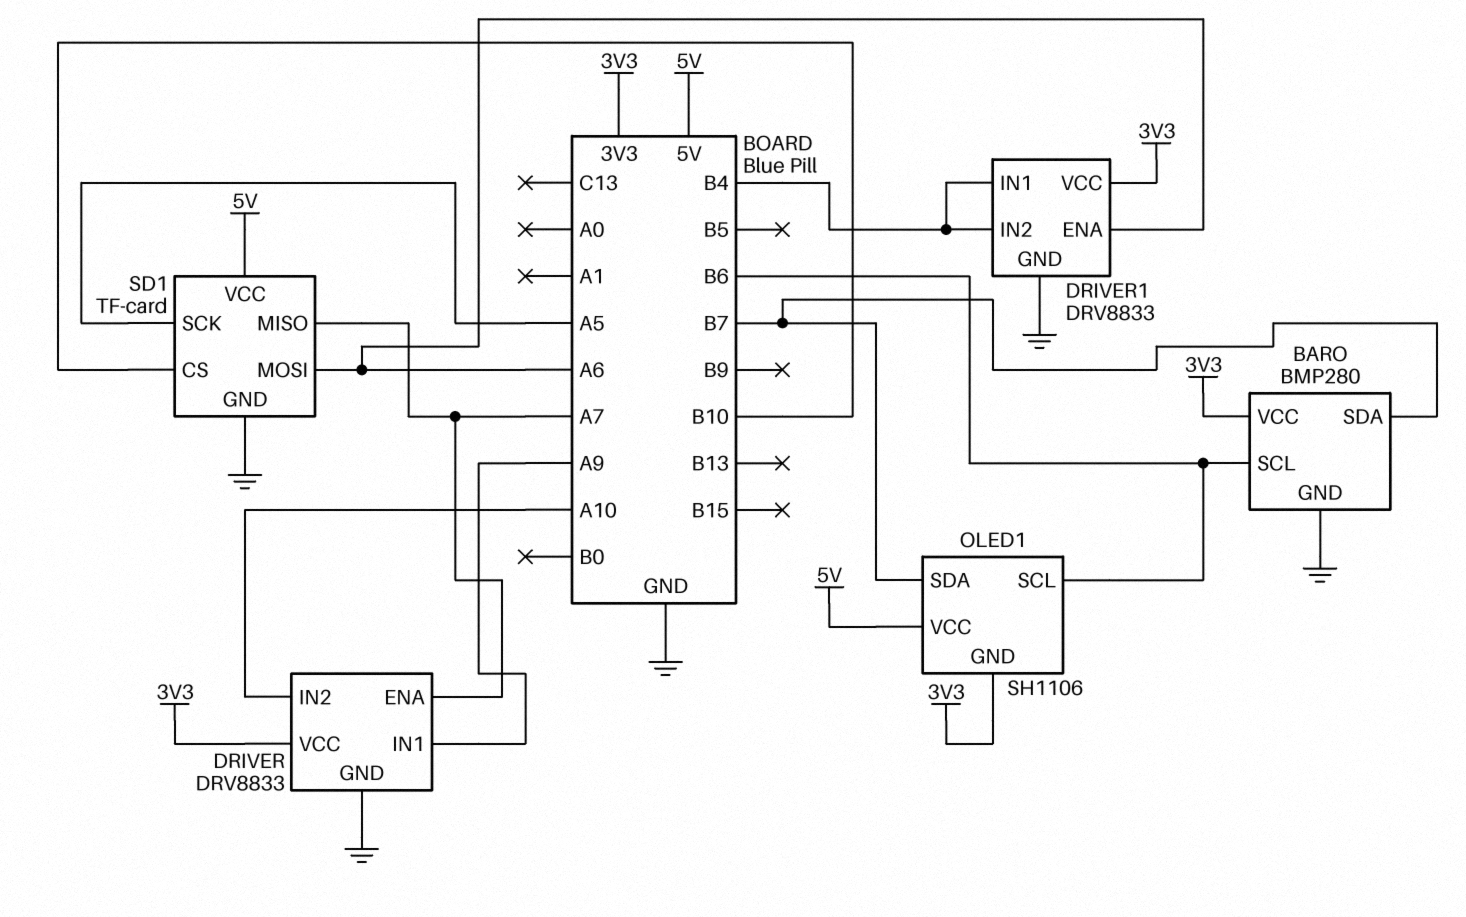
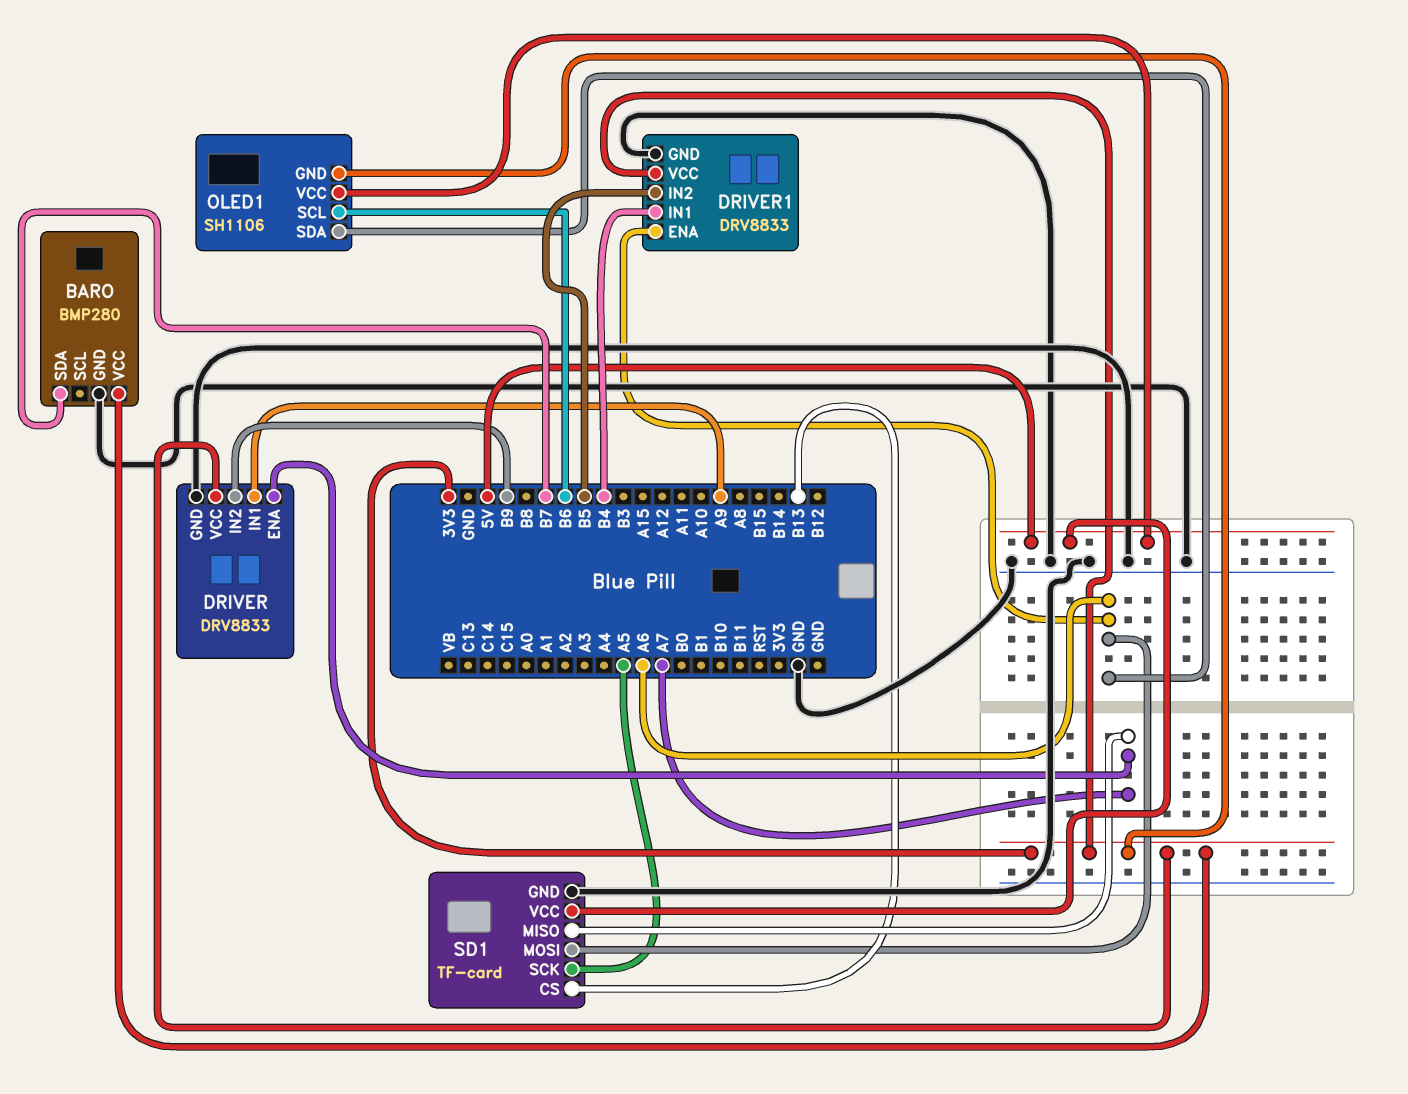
BARO pin SCL: B6 -> none
DRIVER pin IN2: A10 -> B9
DRIVER1 pin IN2: B4 -> B5
OLED1 pin SDA: B7 -> A6
SD1 pin CS: B10 -> B13

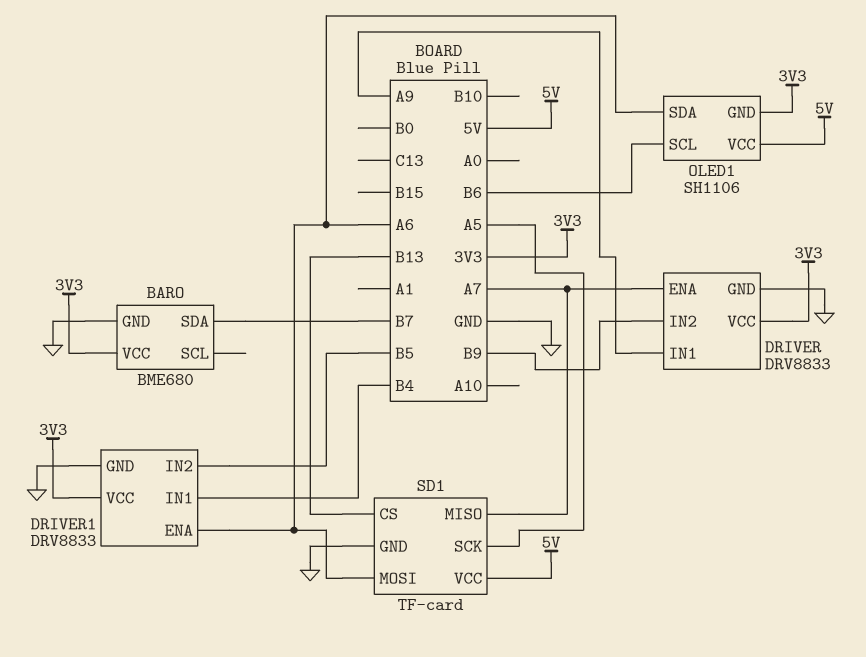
BARO: BMP280 -> BME680

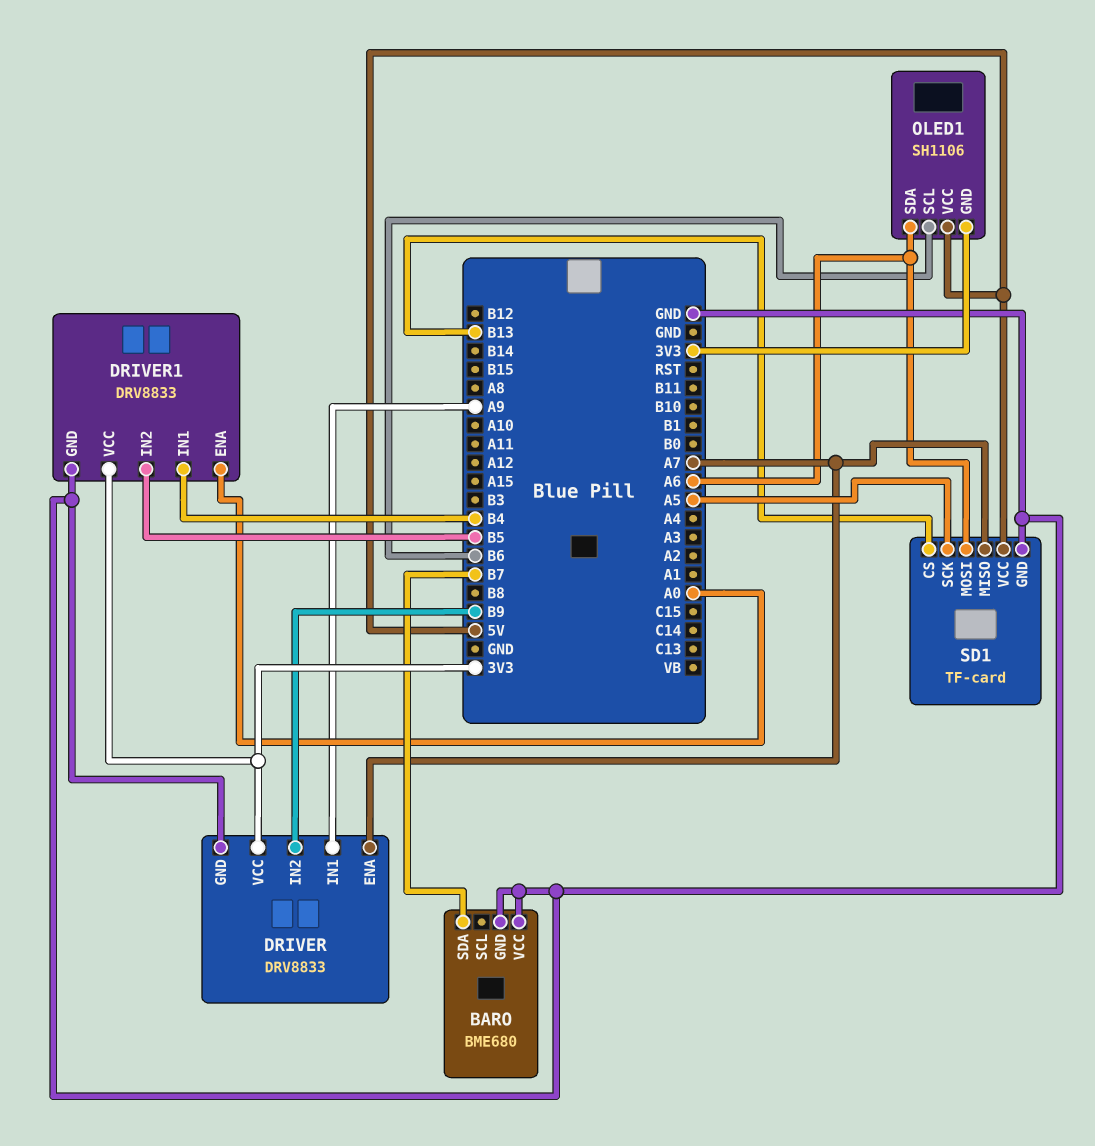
BARO pin VCC: 3V3 -> GND
DRIVER1 pin ENA: A6 -> A0

